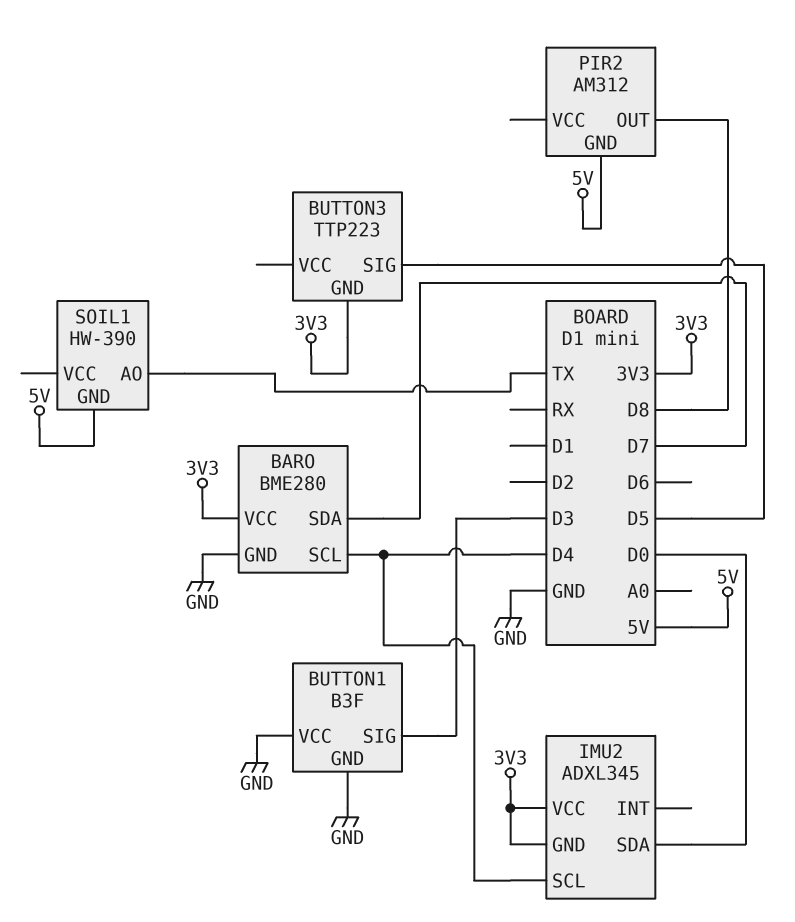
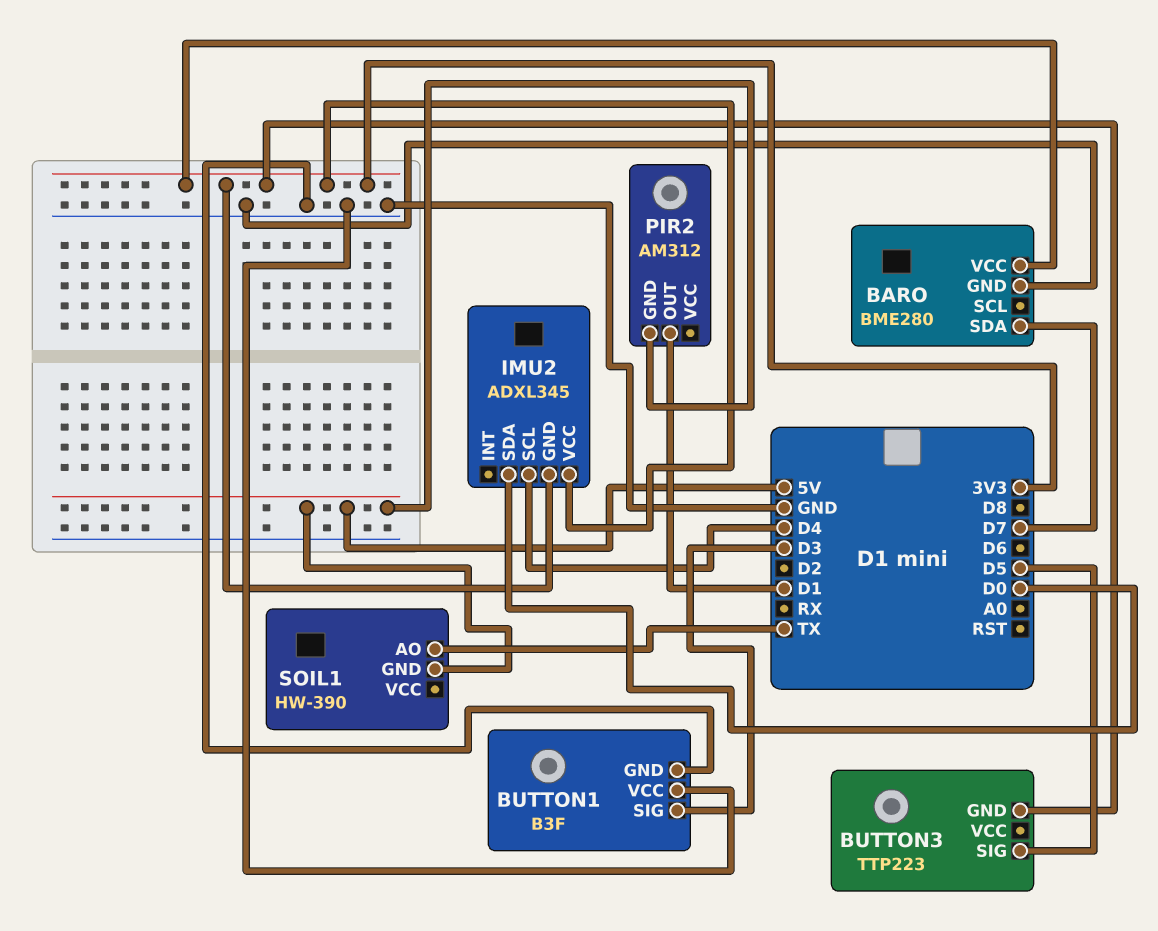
BARO pin SCL: D4 -> none
PIR2 pin OUT: D8 -> D1

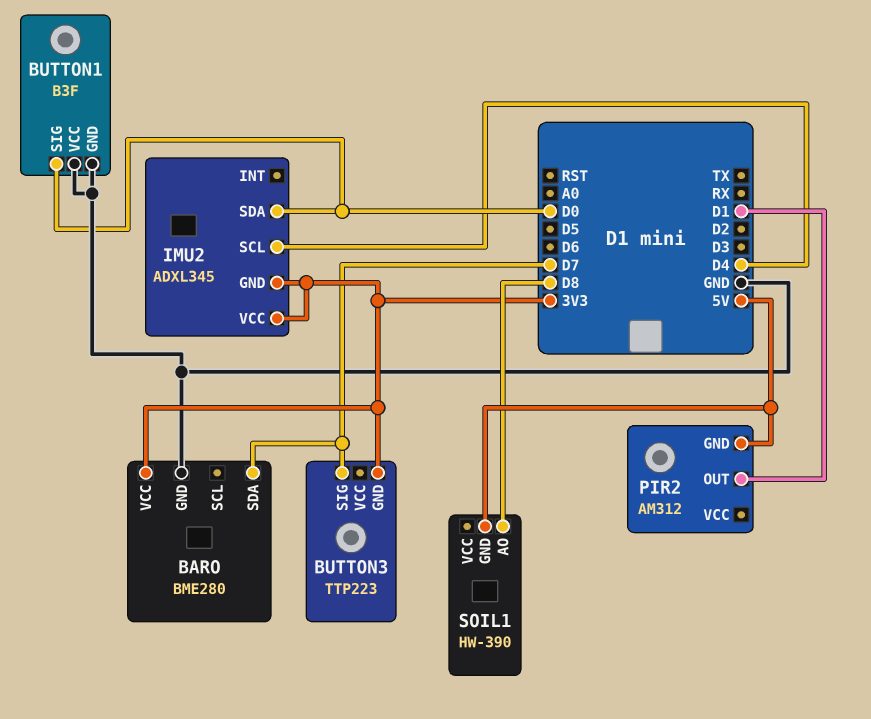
BUTTON1 pin SIG: D3 -> D0
BUTTON3 pin SIG: D5 -> D7
SOIL1 pin AO: TX -> D8

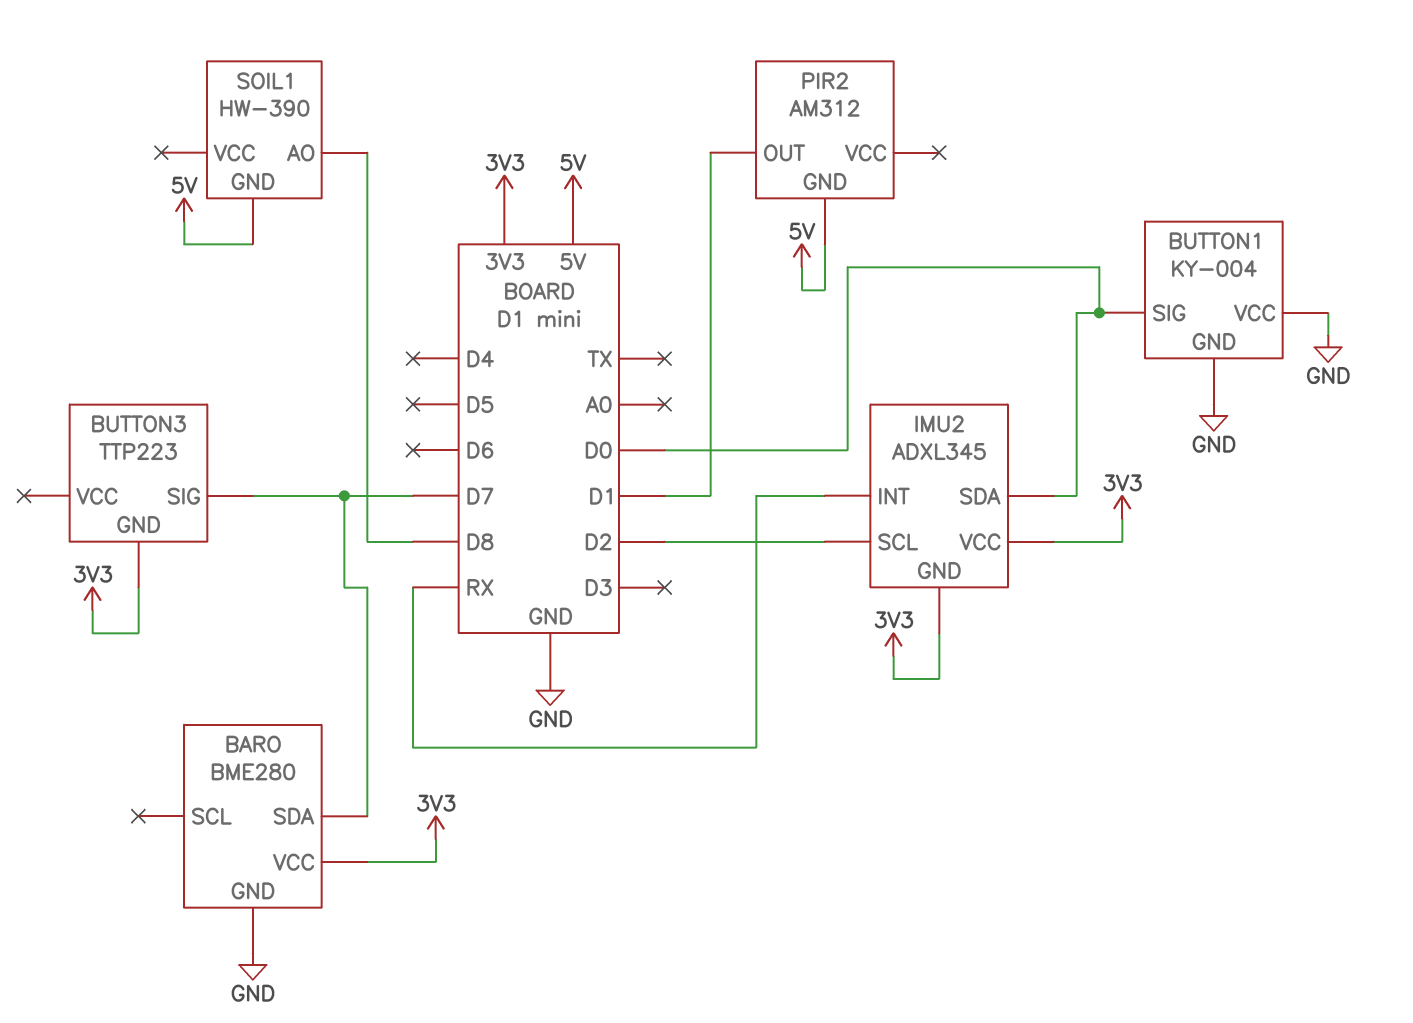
BUTTON1: B3F -> KY-004
IMU2 pin INT: none -> RX
IMU2 pin SCL: D4 -> D2

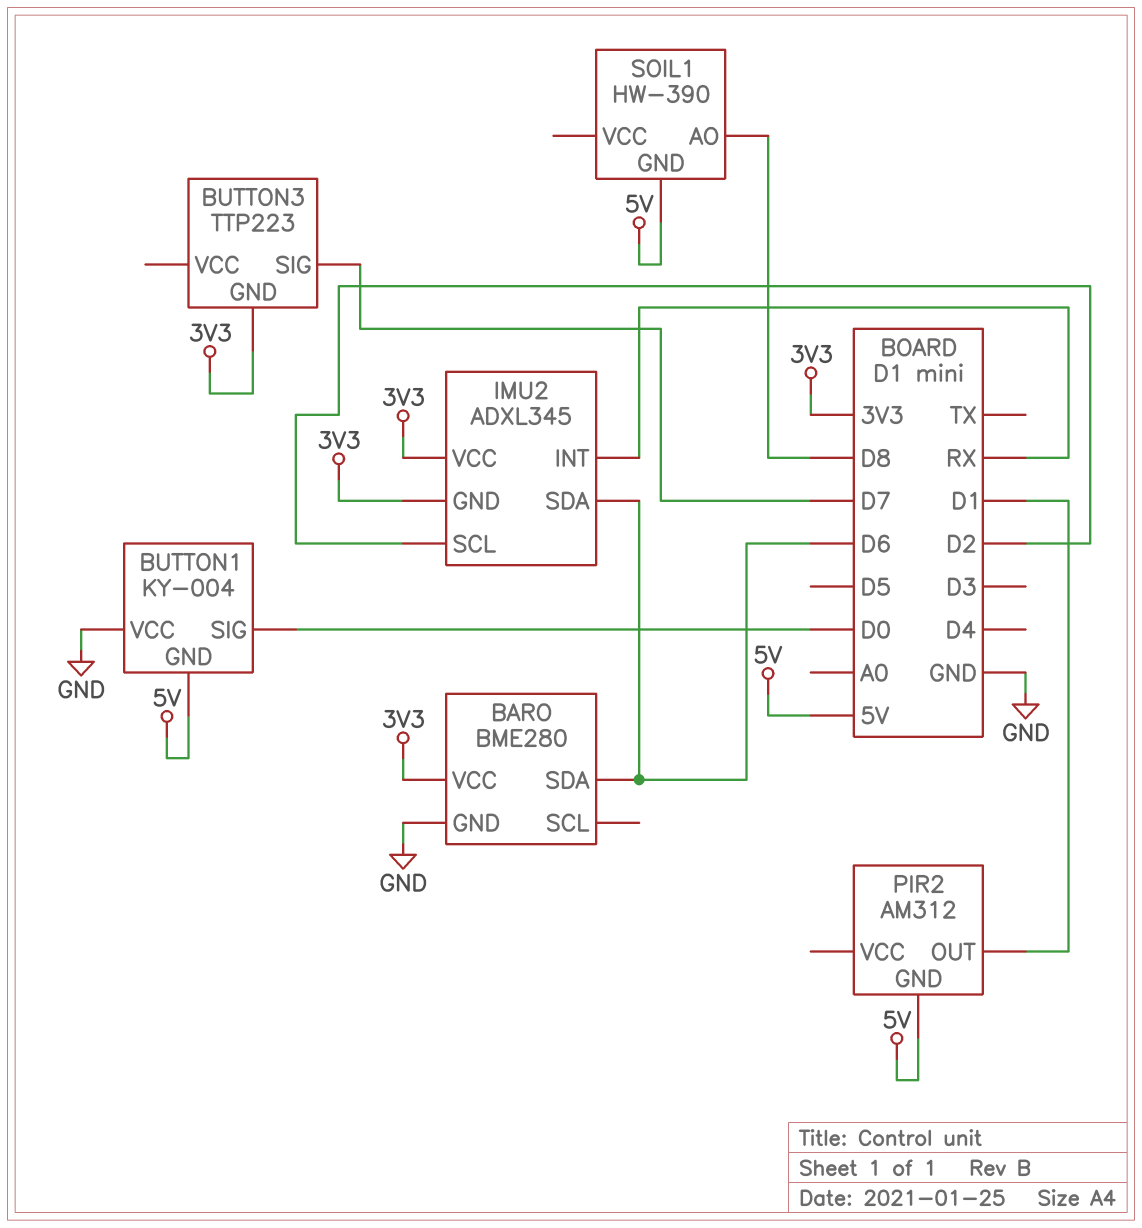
BARO pin SDA: D7 -> D6
BUTTON1 pin GND: GND -> 5V
IMU2 pin SDA: D0 -> D6

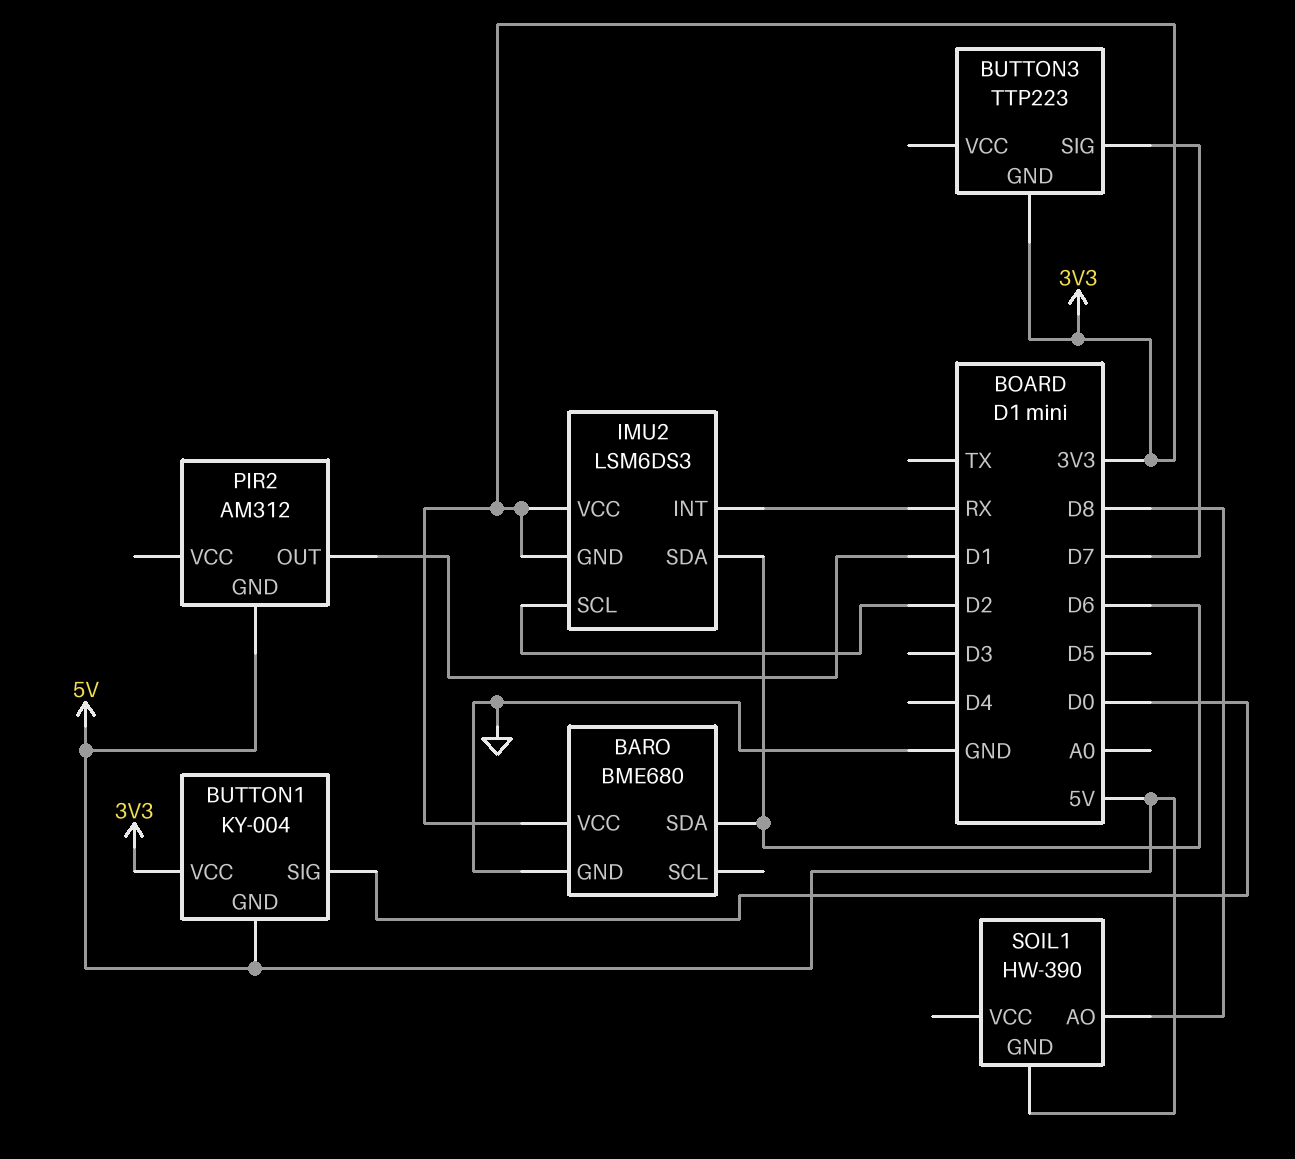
BARO: BME280 -> BME680
BUTTON1 pin VCC: GND -> 3V3
IMU2: ADXL345 -> LSM6DS3

